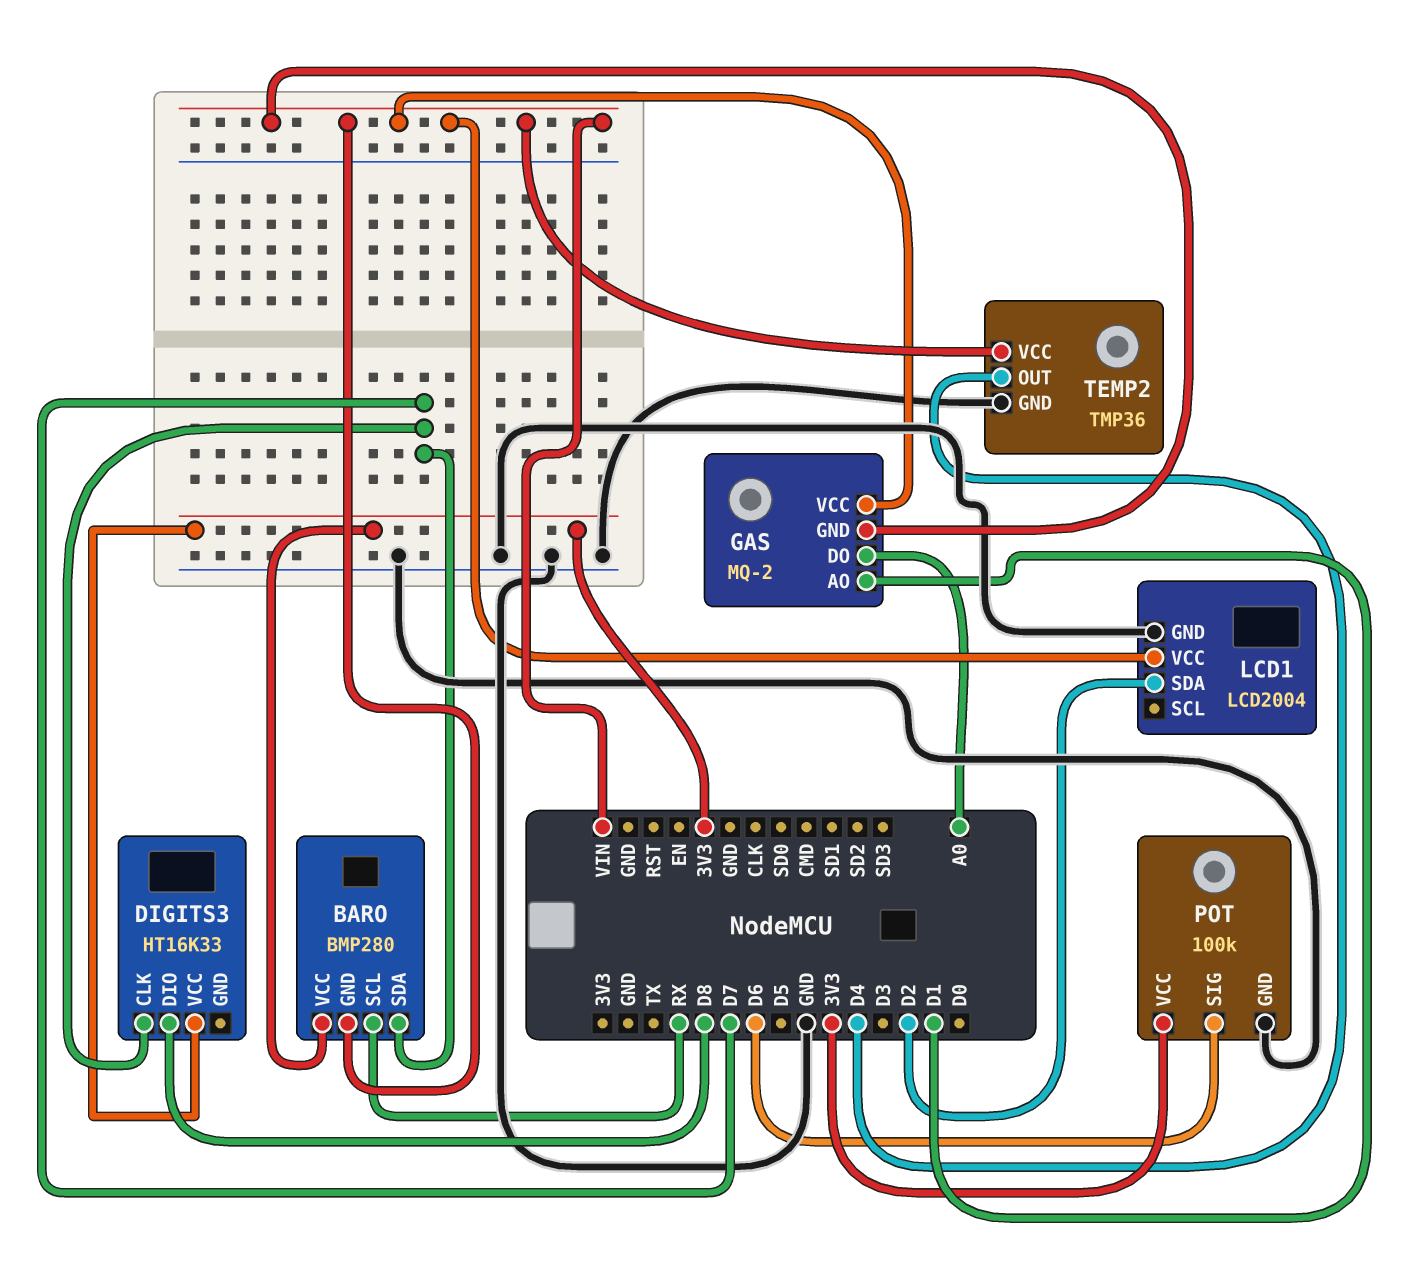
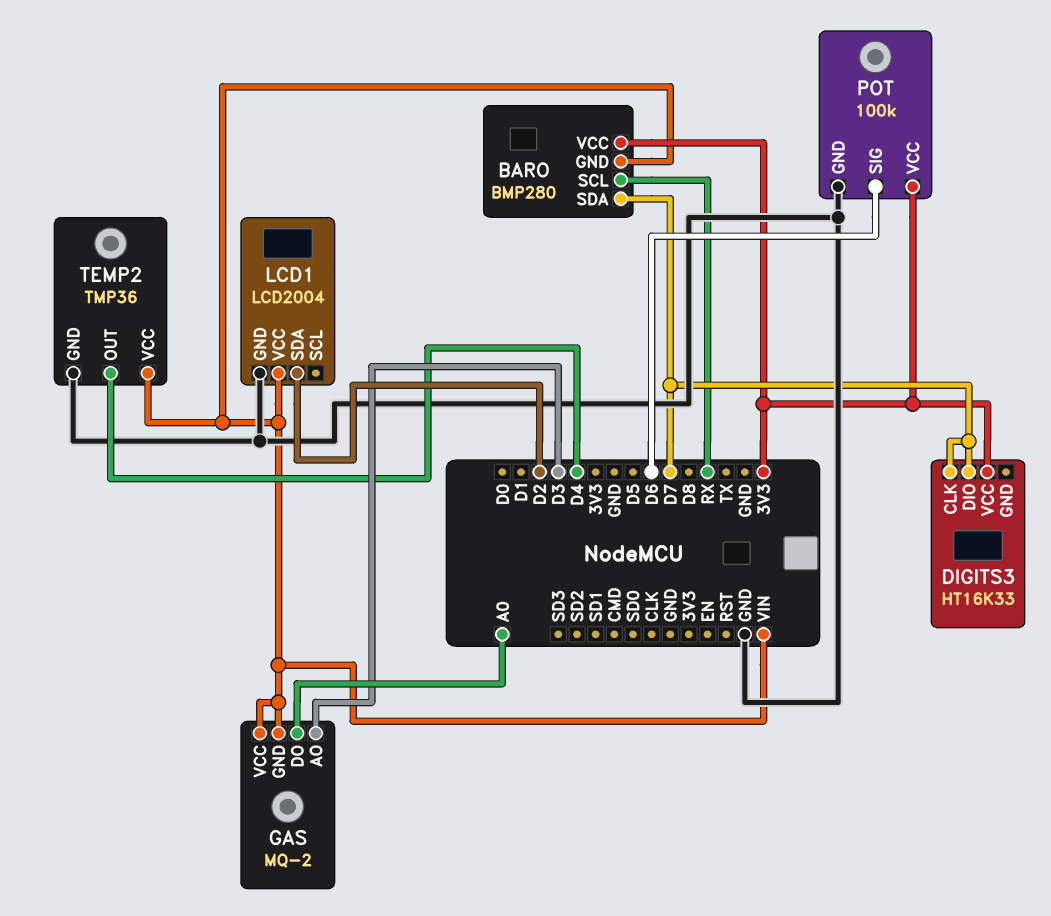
DIGITS3 pin DIO: D8 -> D7
GAS pin AO: D1 -> D3

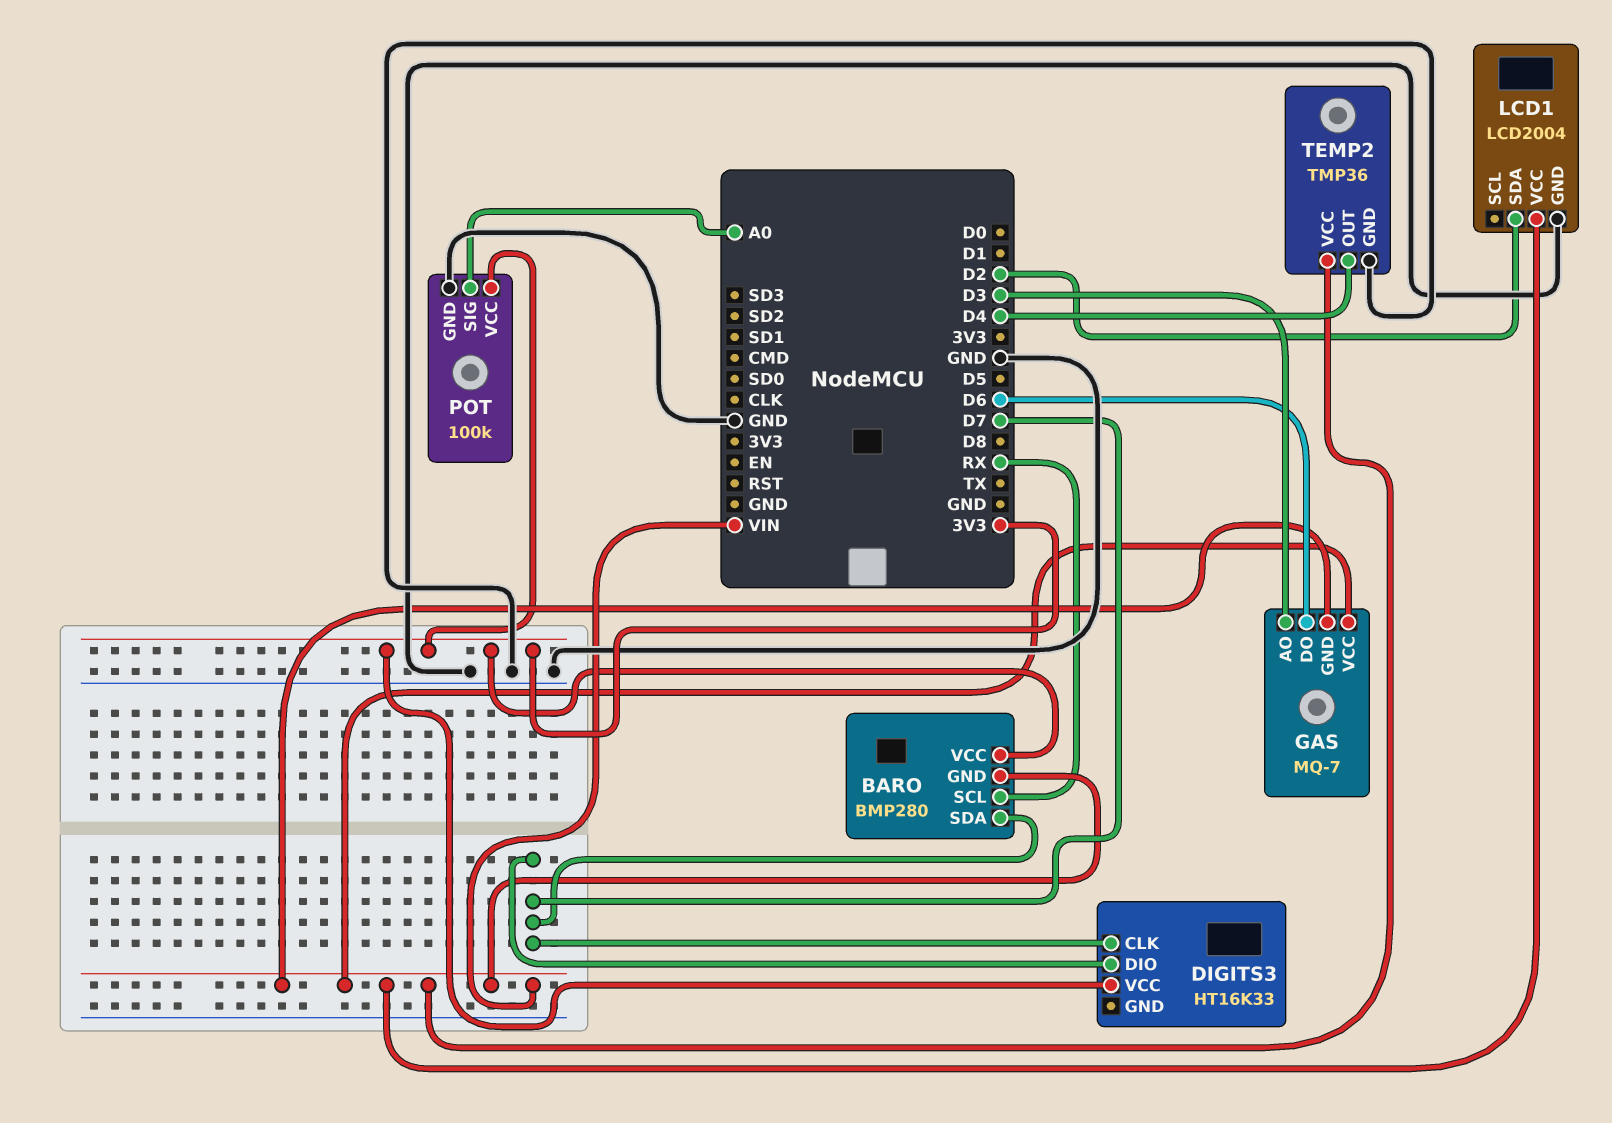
GAS: MQ-2 -> MQ-7
GAS pin DO: A0 -> D6
POT pin SIG: D6 -> A0

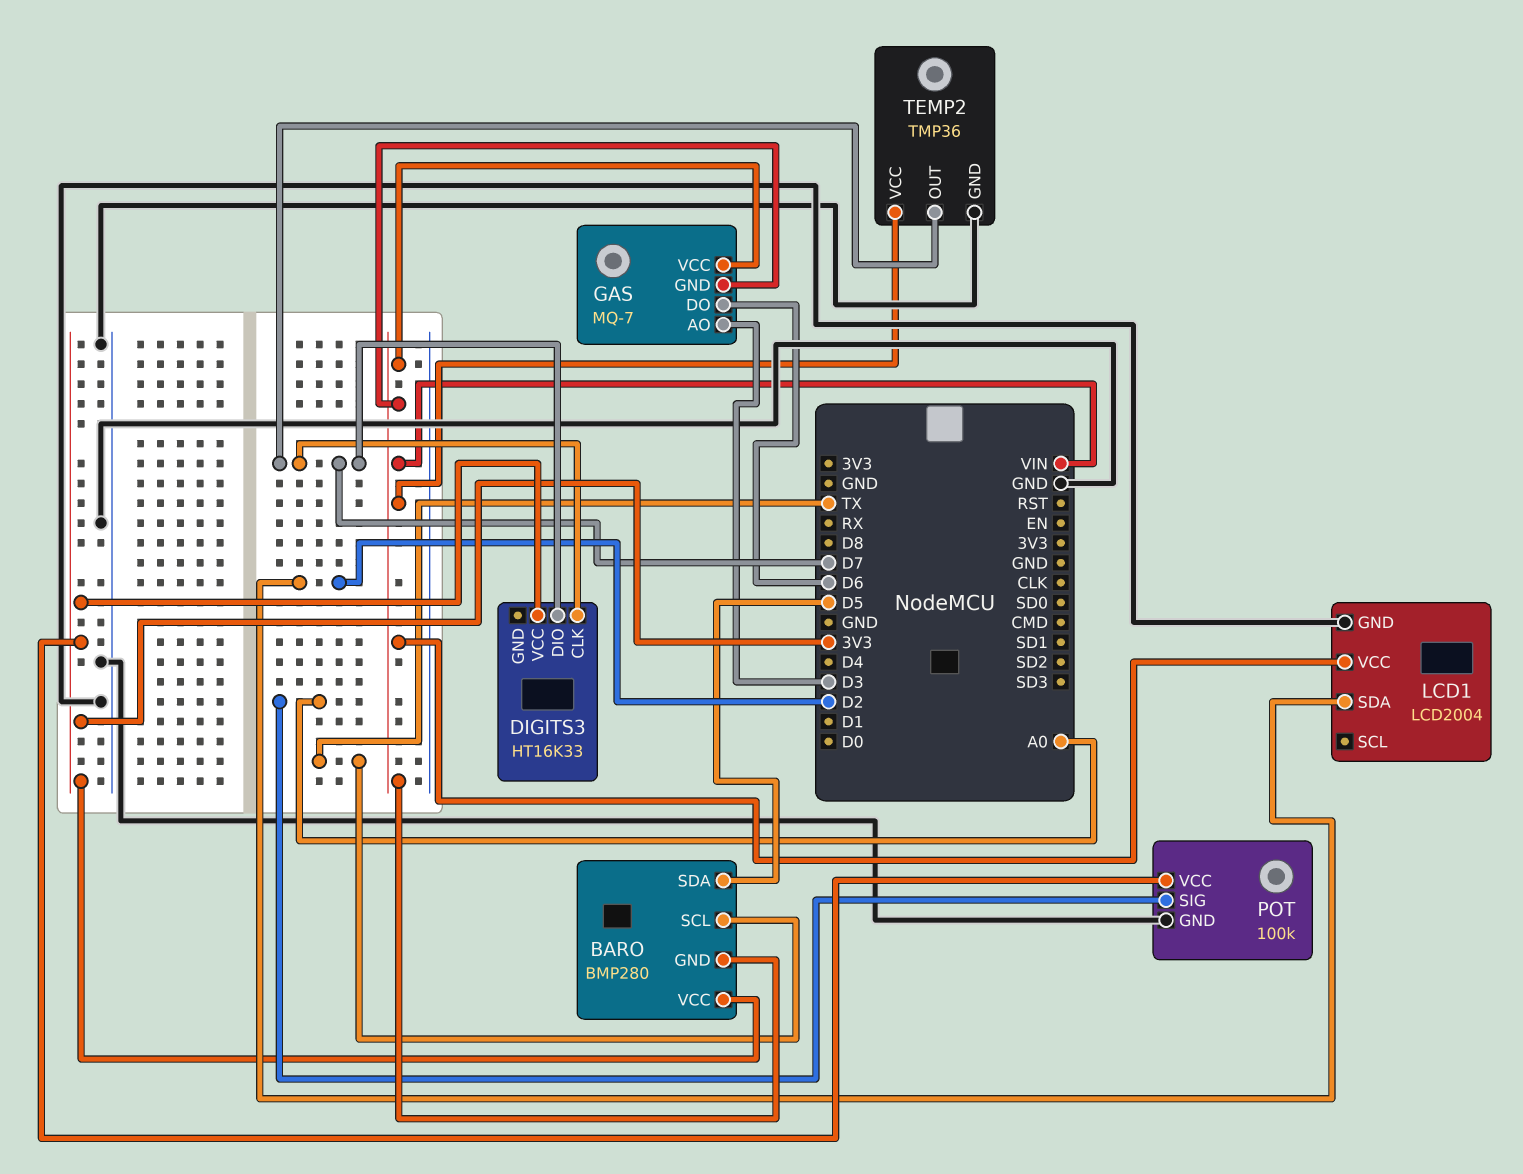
BARO pin SCL: RX -> TX
BARO pin SDA: D7 -> D5
TEMP2 pin OUT: D4 -> D7

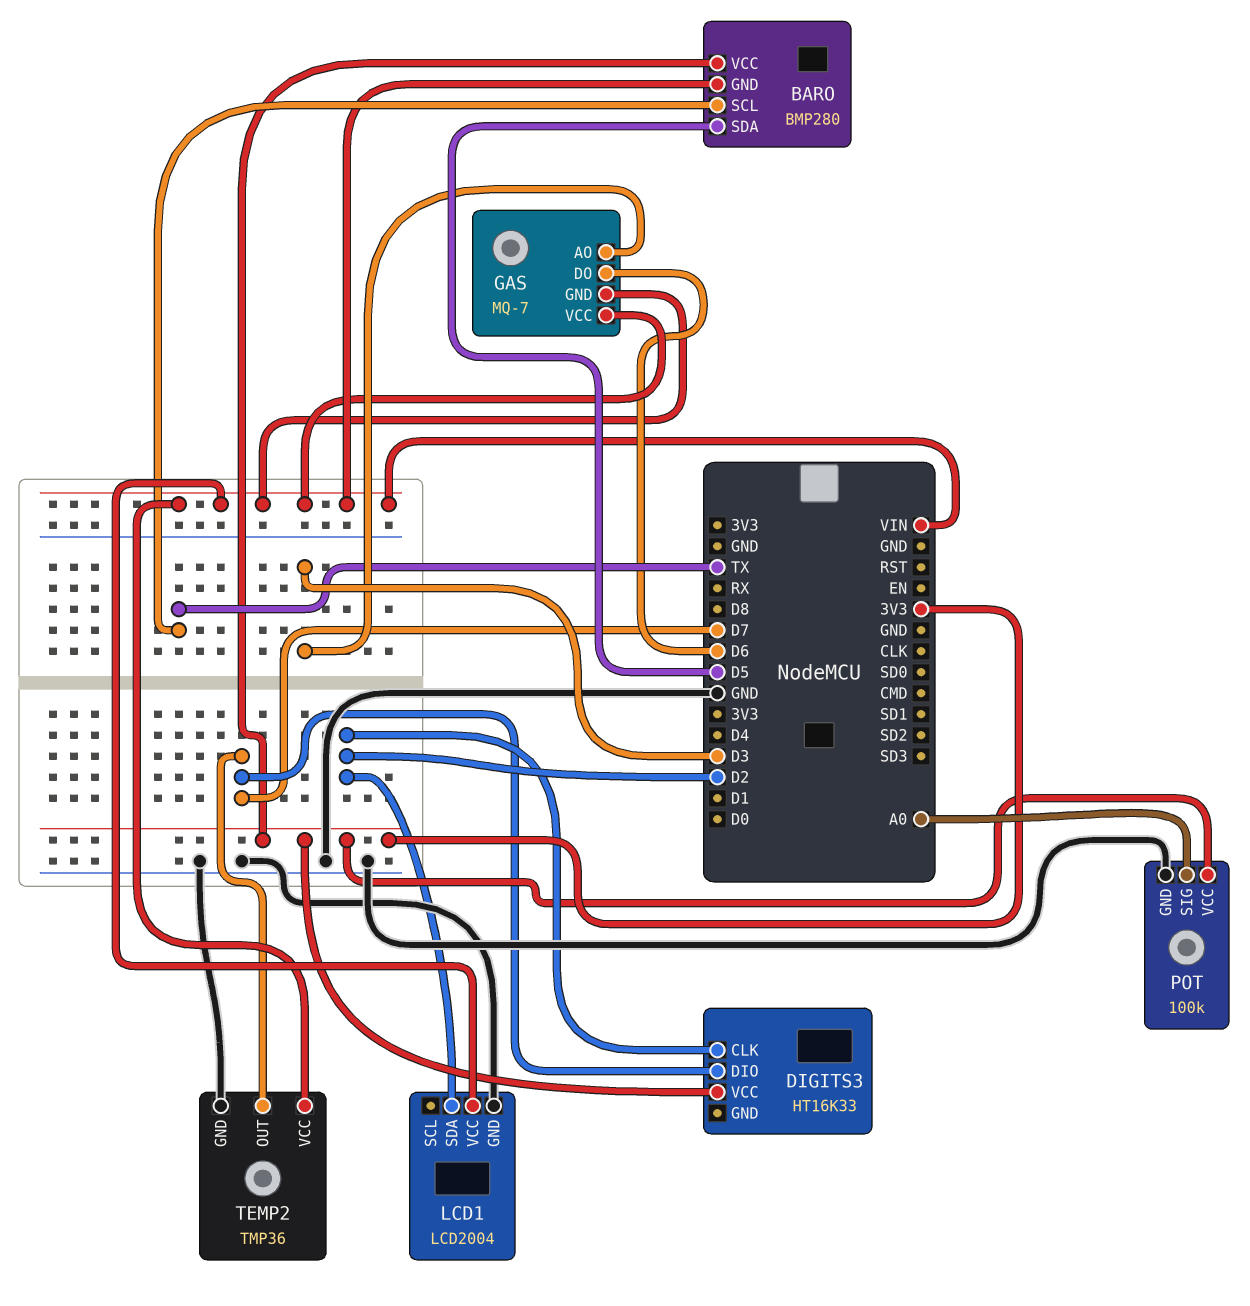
DIGITS3 pin CLK: D7 -> D2

